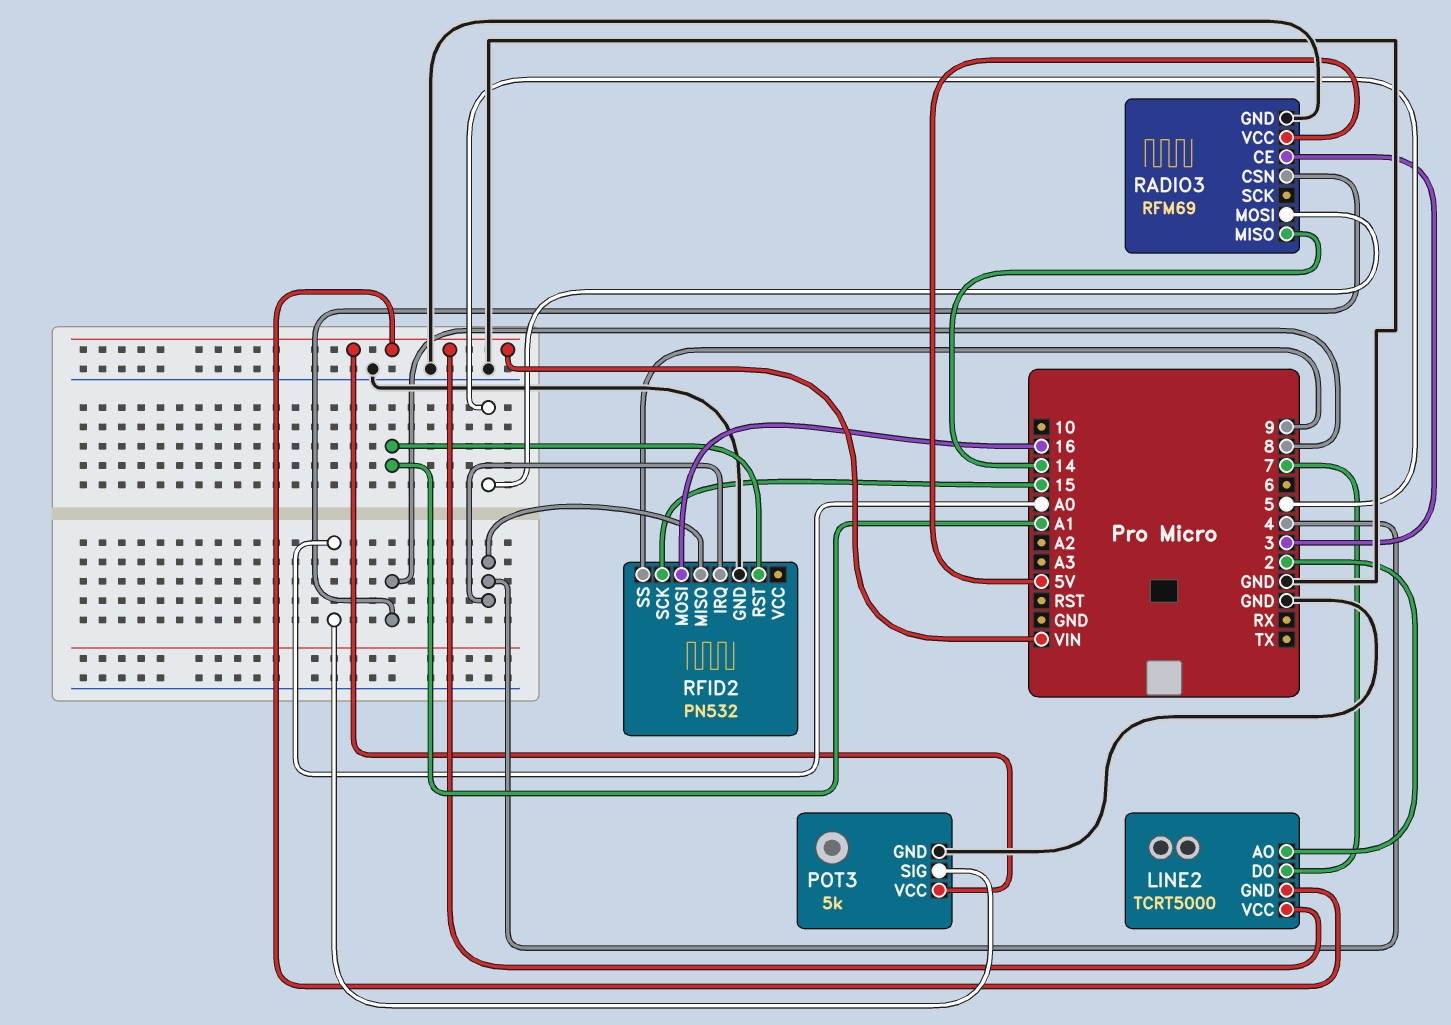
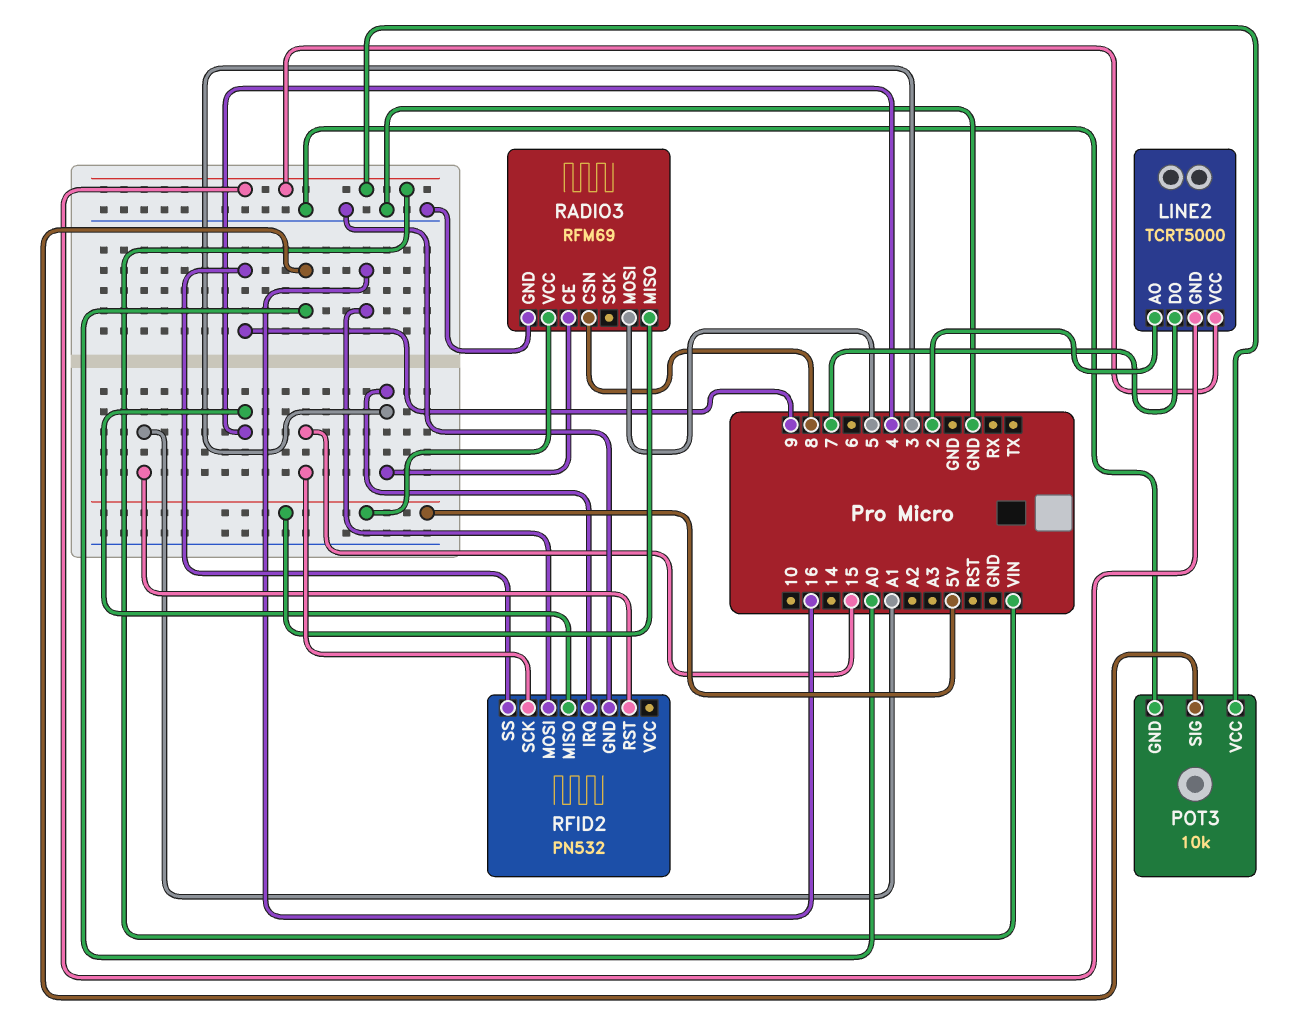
POT3: 5k -> 10k
RADIO3 pin MISO: 14 -> 5V
RFID2 pin IRQ: 4 -> 3

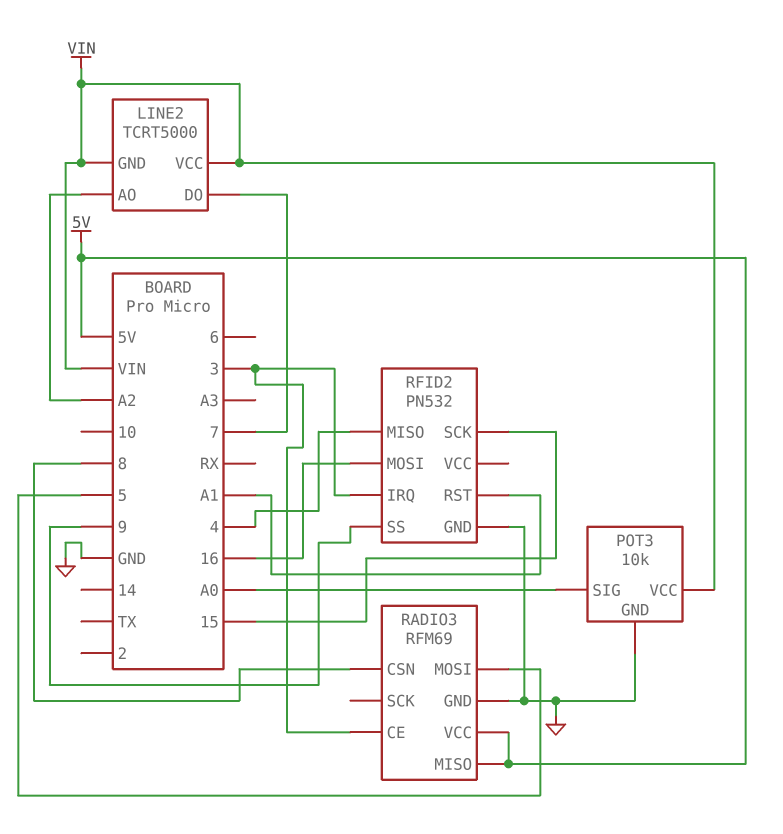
LINE2 pin AO: 2 -> A2

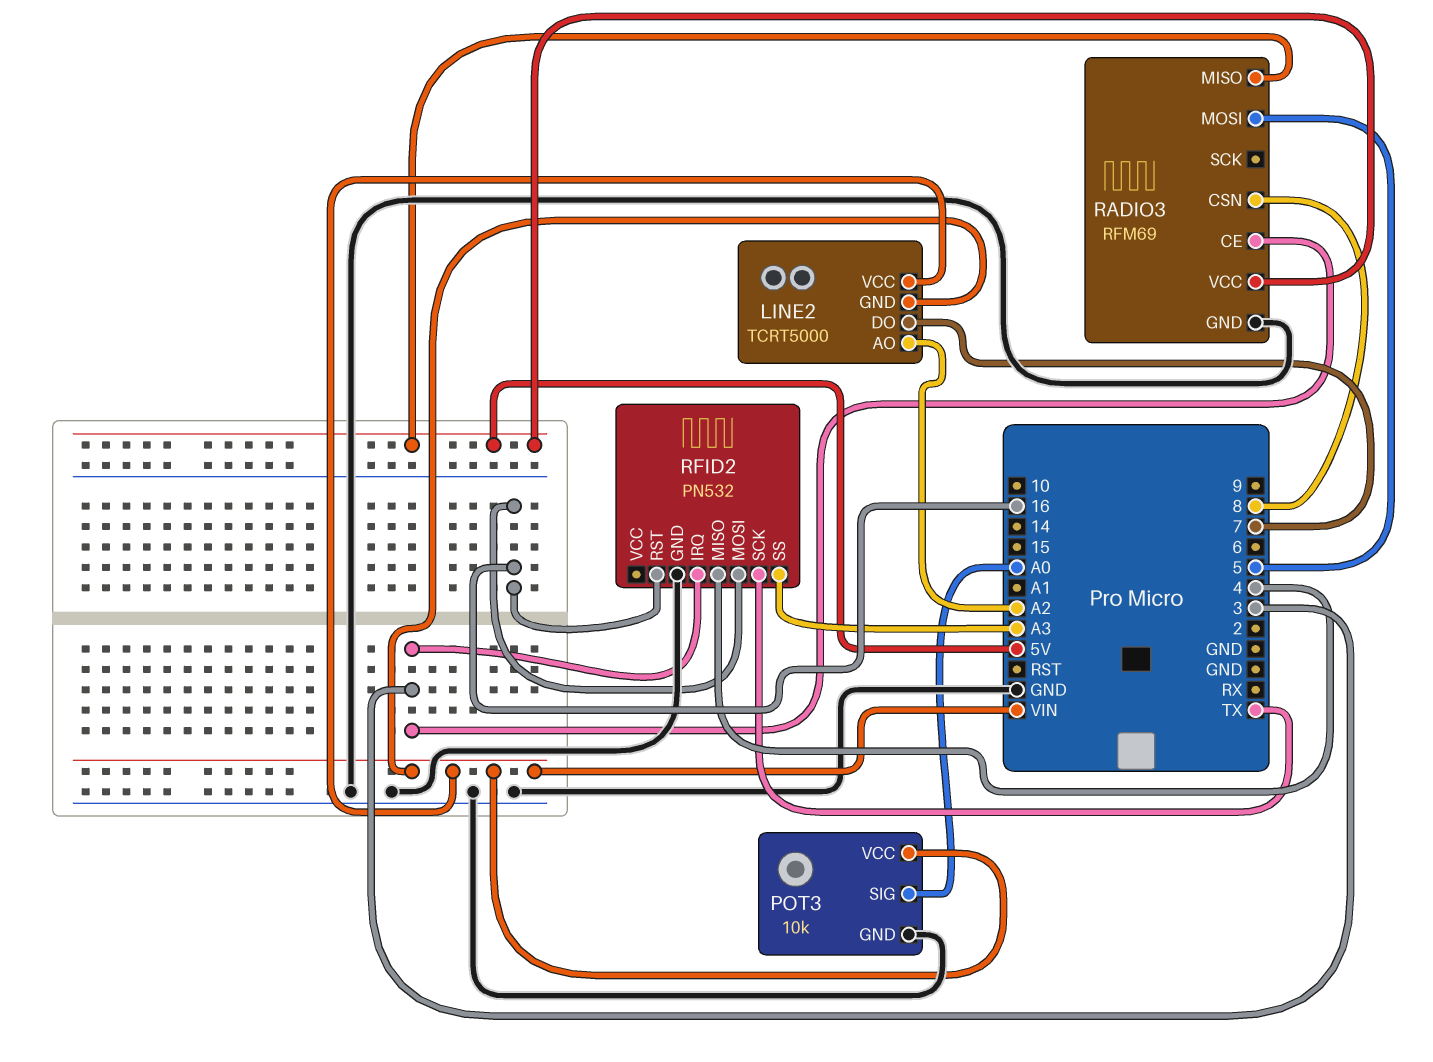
RFID2 pin RST: A1 -> 16
RFID2 pin SCK: 15 -> TX
RFID2 pin SS: 9 -> A3

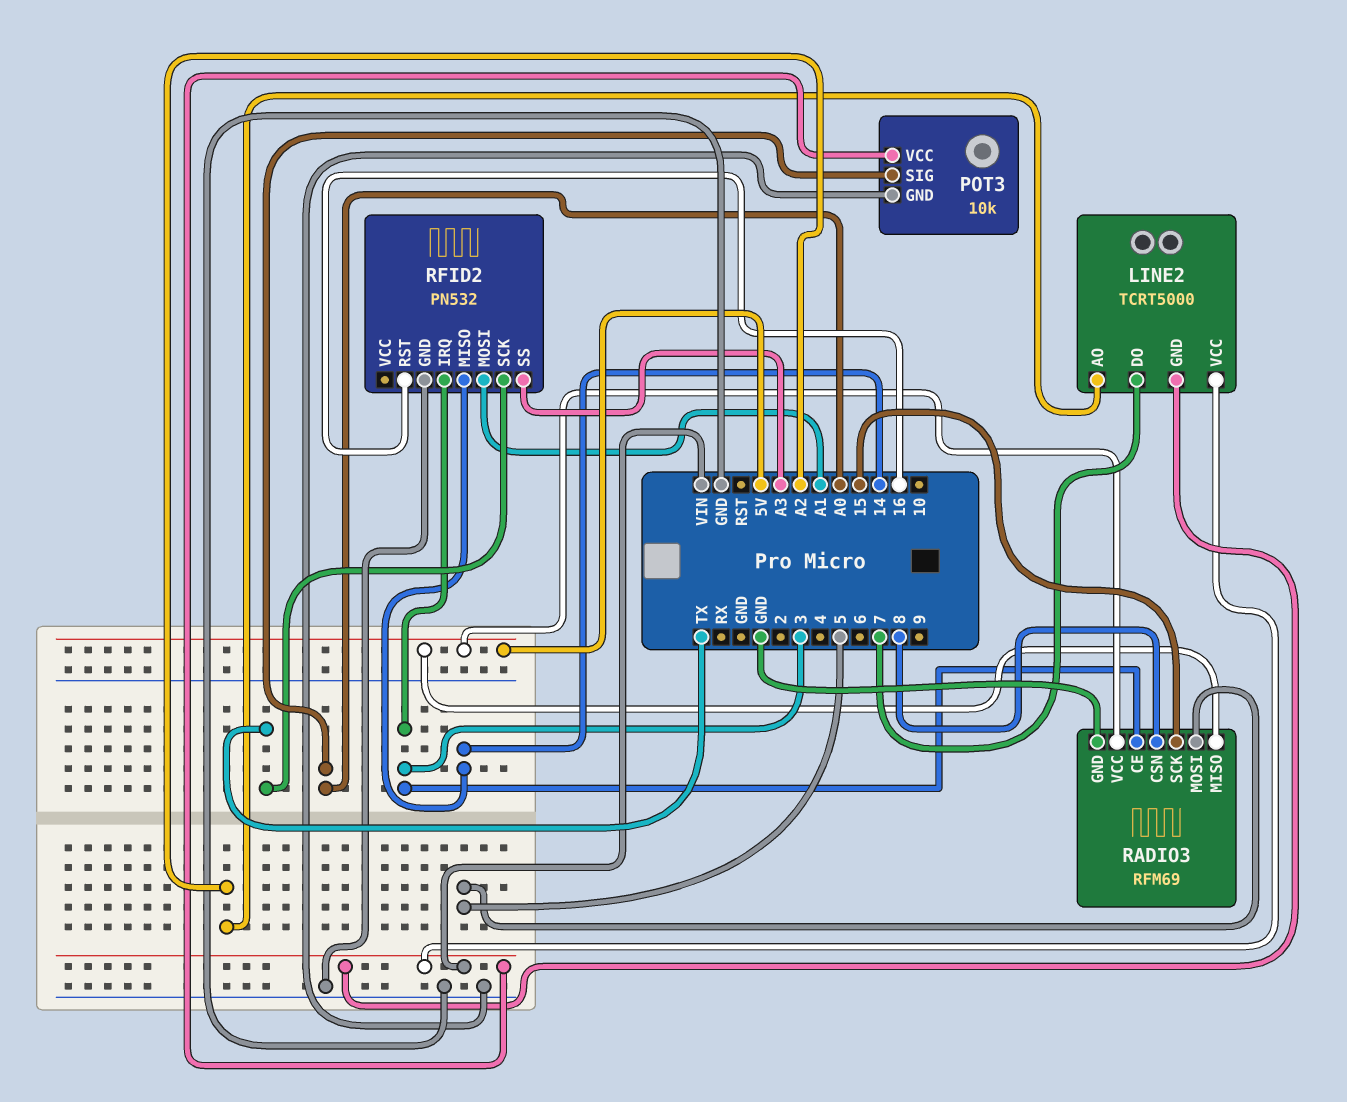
RADIO3 pin SCK: none -> 15
RFID2 pin MISO: 4 -> 14
RFID2 pin MOSI: 16 -> A1

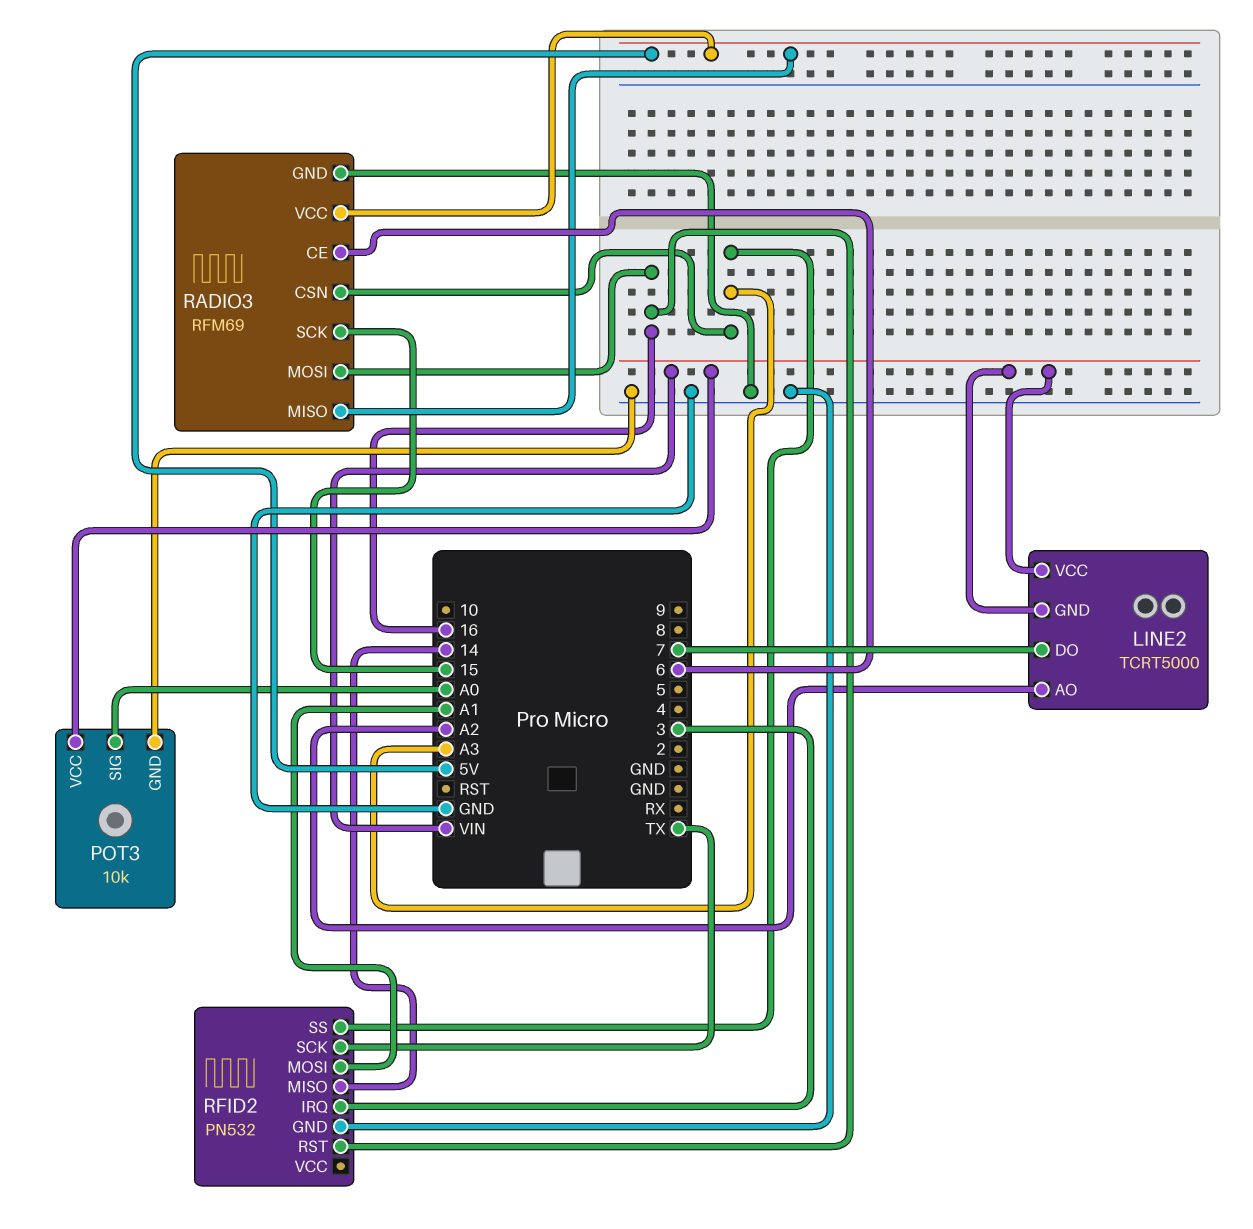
RADIO3 pin CE: 3 -> 6
RADIO3 pin CSN: 8 -> A3
RADIO3 pin MOSI: 5 -> 16

